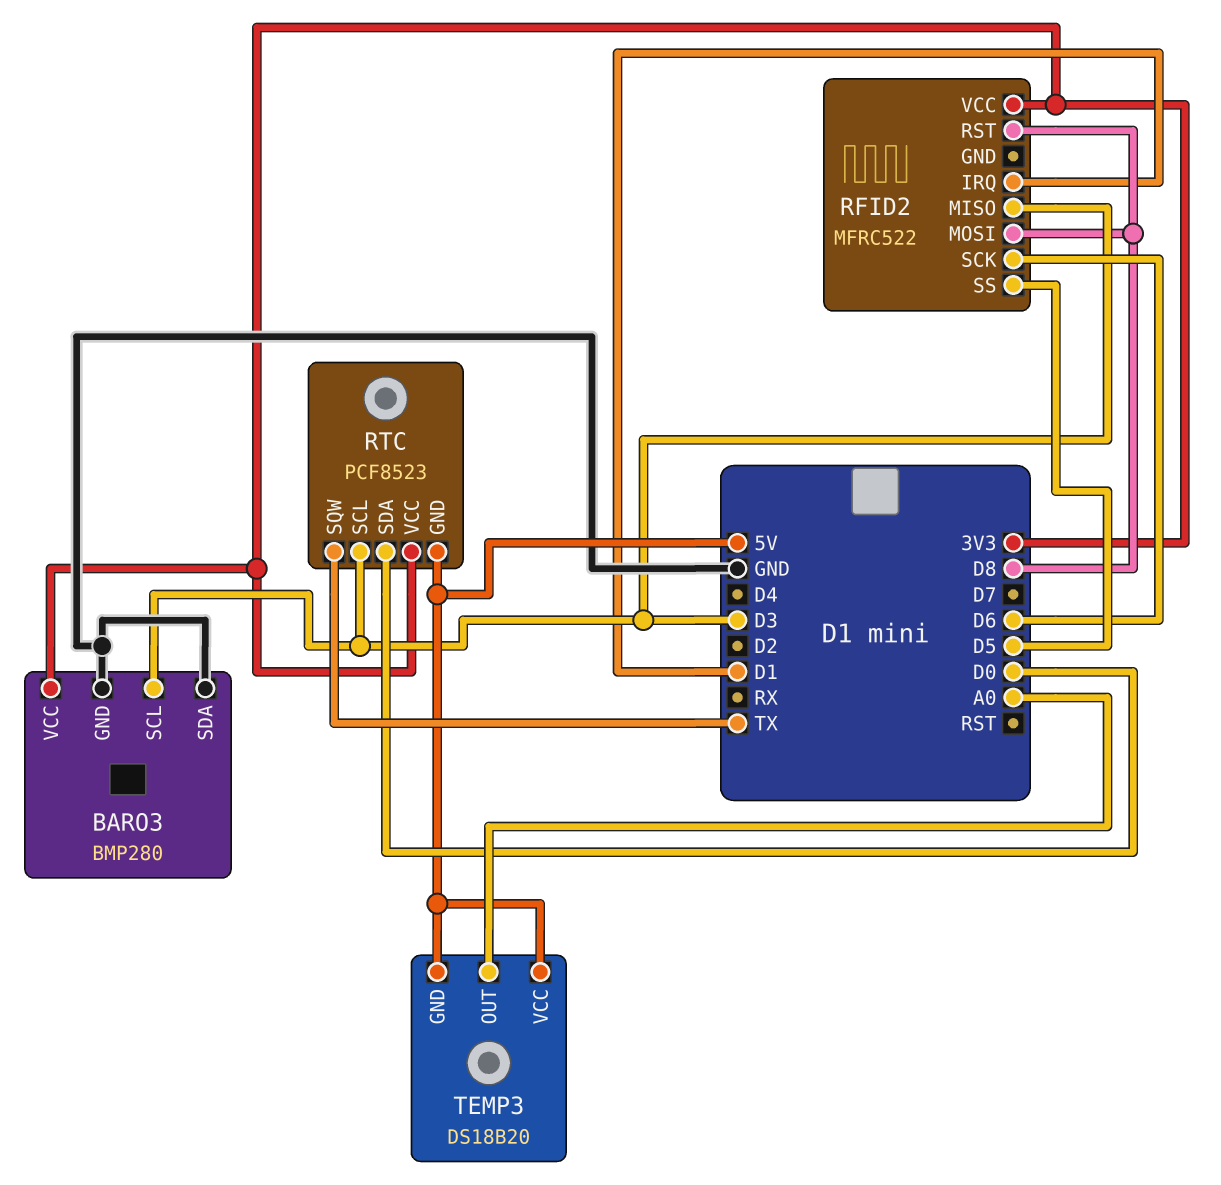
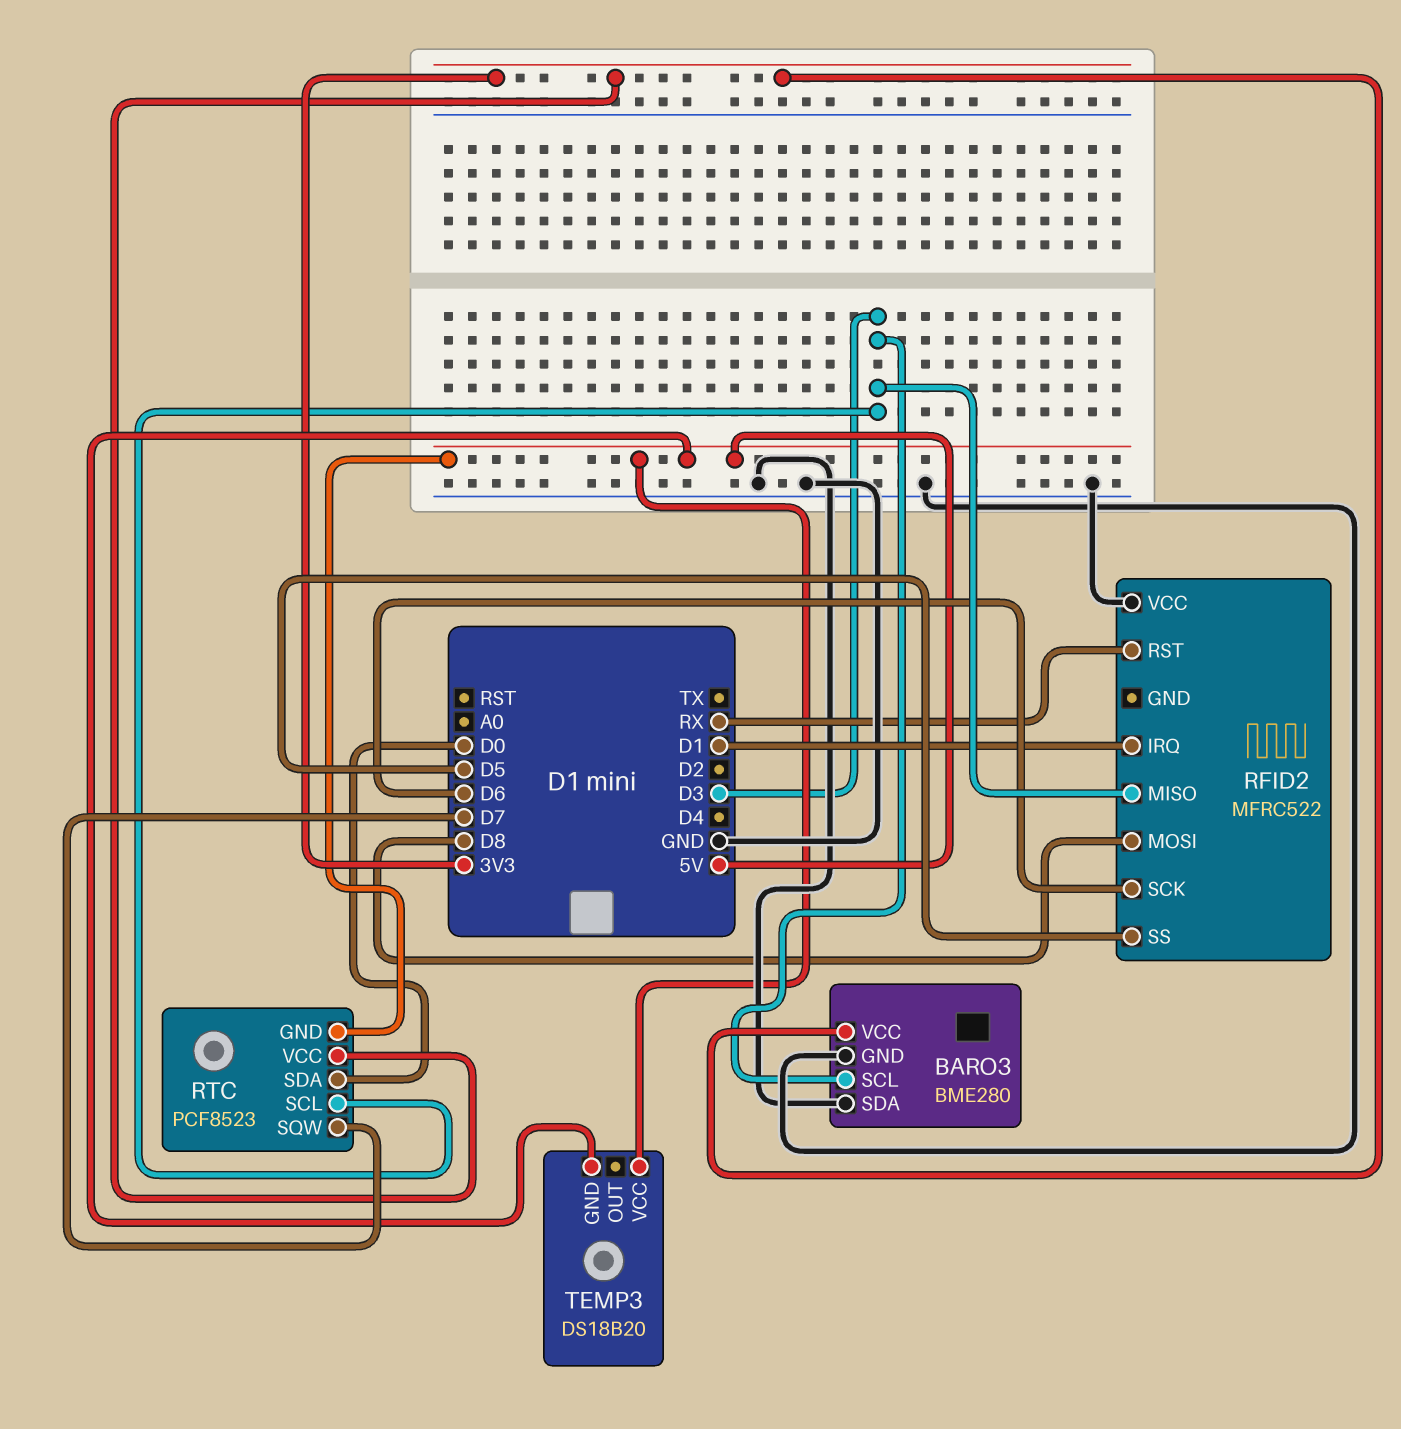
BARO3: BMP280 -> BME280
RFID2 pin RST: D8 -> RX
RFID2 pin VCC: 3V3 -> GND
RTC pin SQW: TX -> D7
TEMP3 pin OUT: A0 -> none

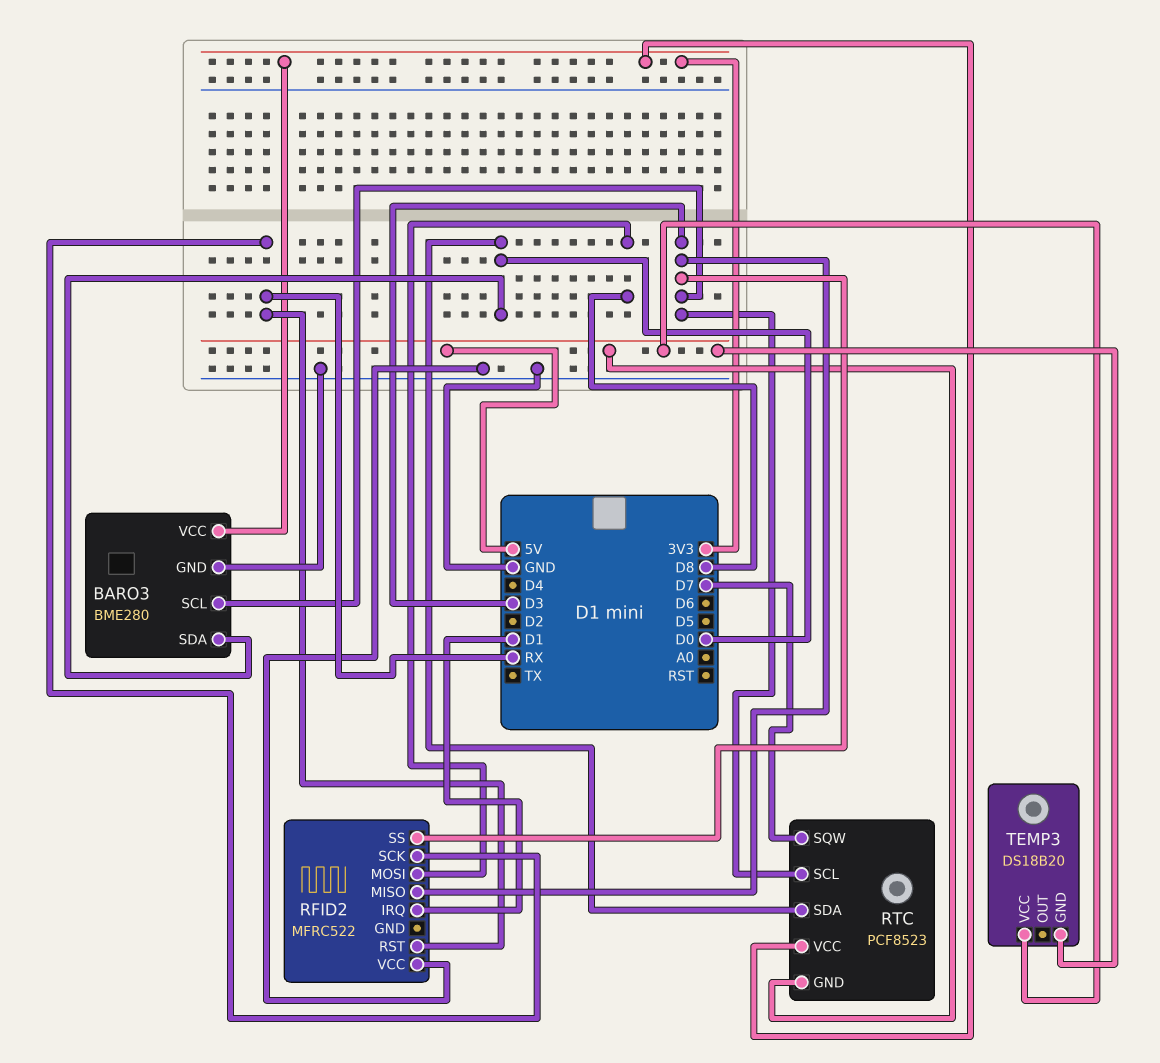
BARO3 pin SDA: GND -> D0
RFID2 pin SCK: D6 -> RX
RFID2 pin SS: D5 -> D3

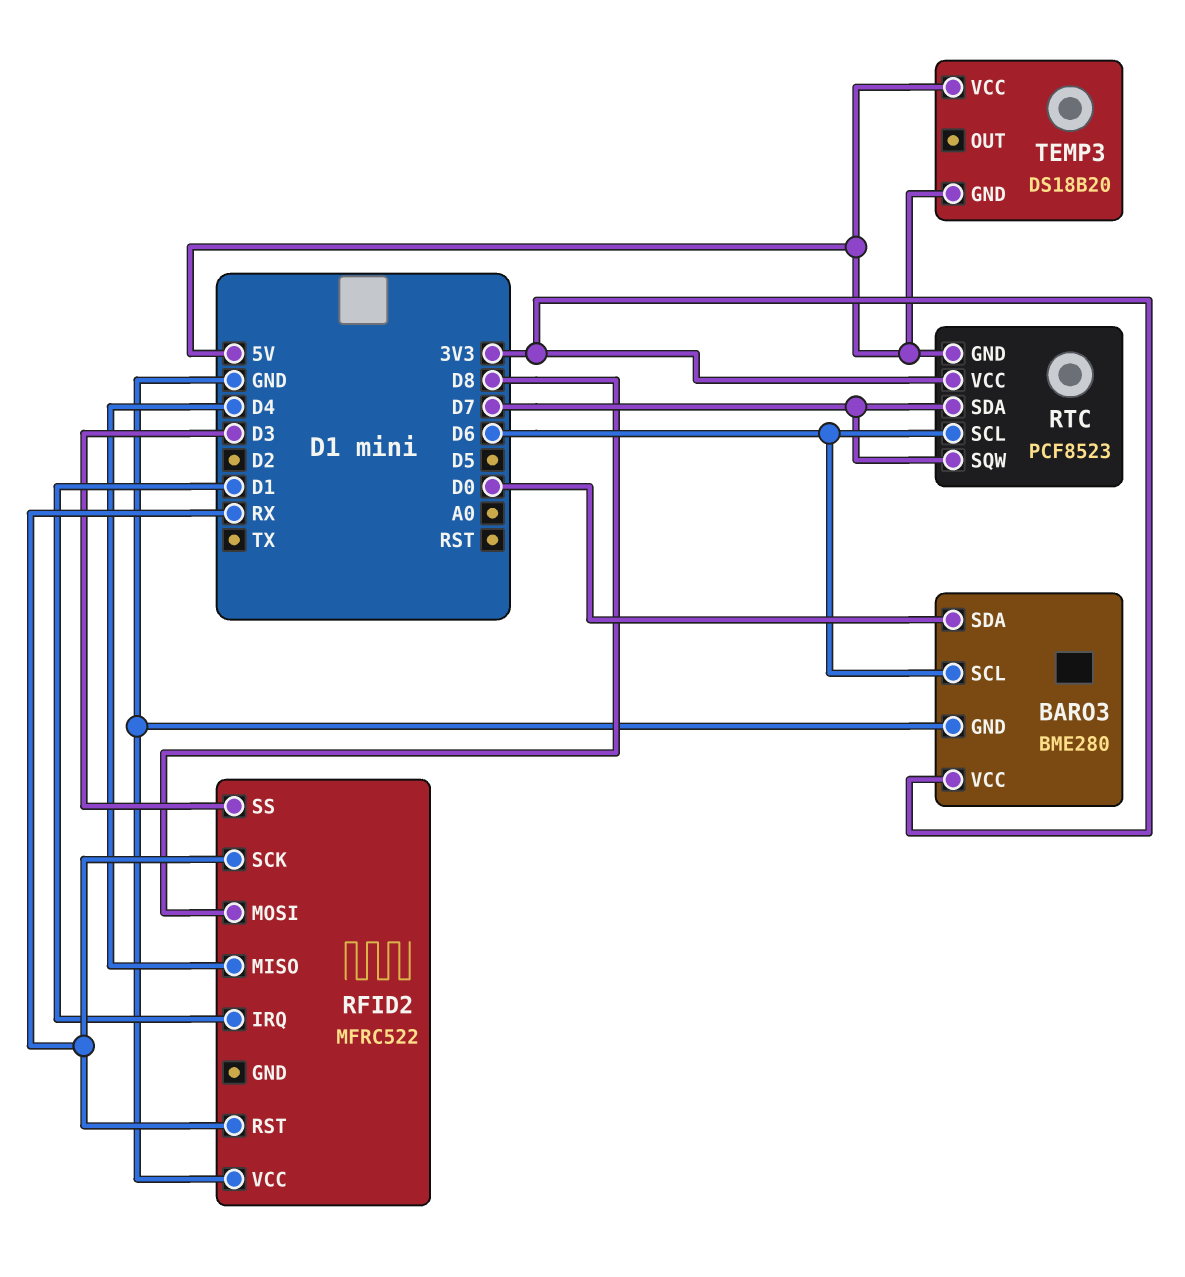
BARO3 pin SCL: D3 -> D6
RFID2 pin MISO: D3 -> D4
RTC pin SCL: D3 -> D6
RTC pin SDA: D0 -> D7

